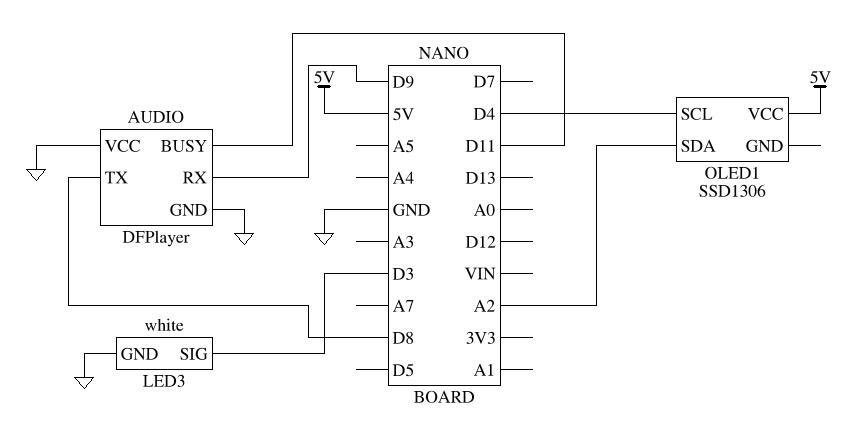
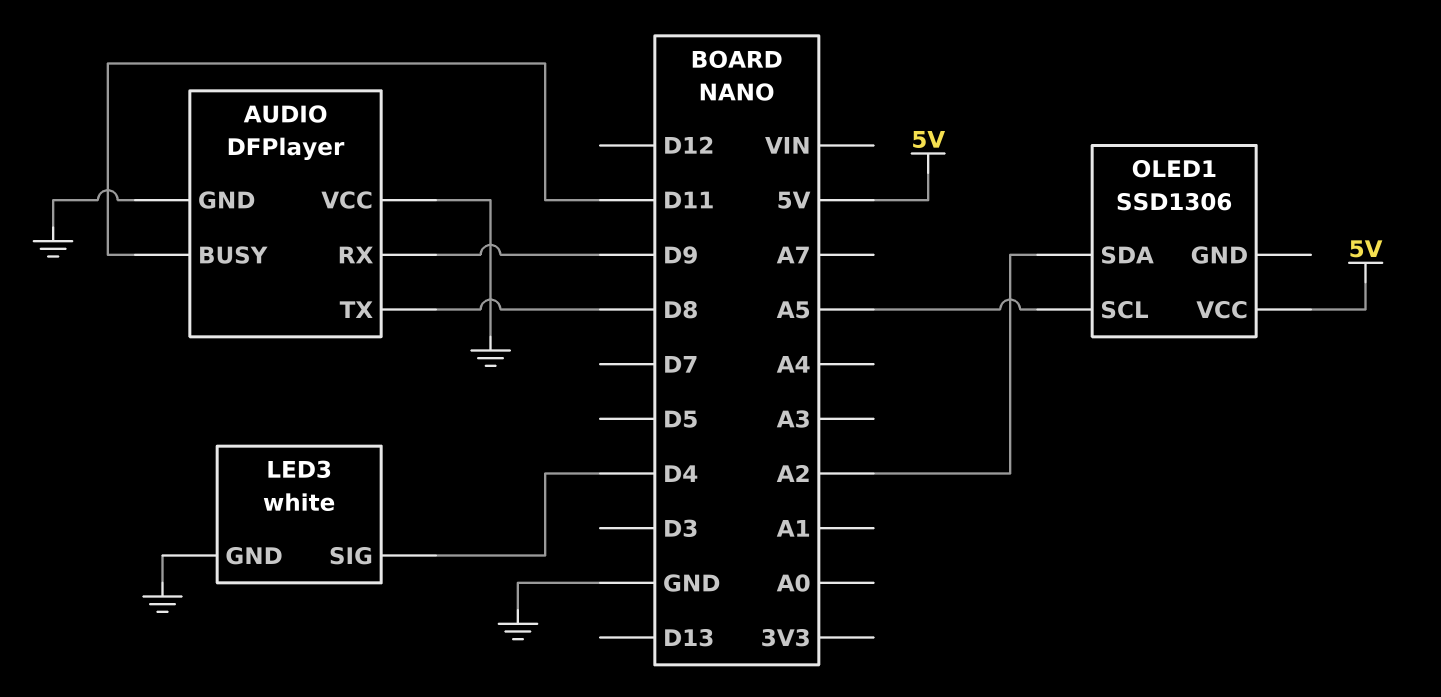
LED3 pin SIG: D3 -> D4
OLED1 pin SCL: D4 -> A5

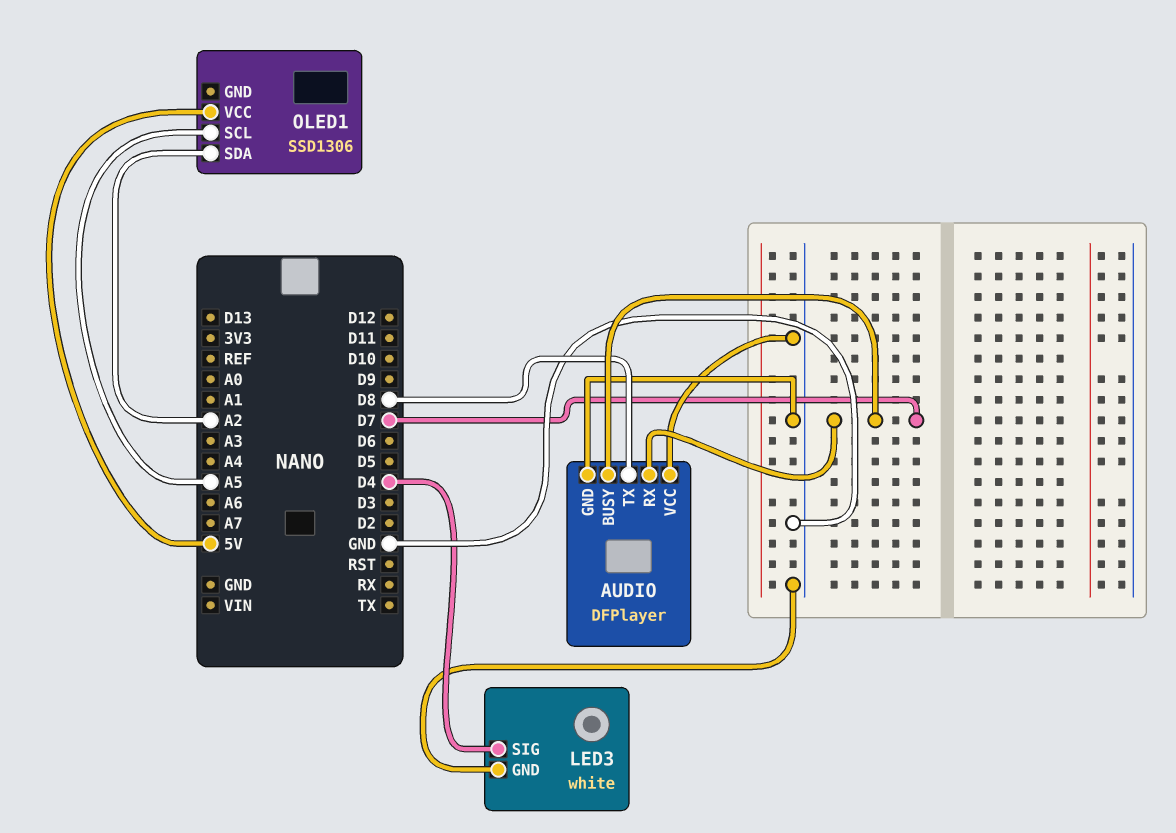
AUDIO pin BUSY: D11 -> D7
AUDIO pin RX: D9 -> D7

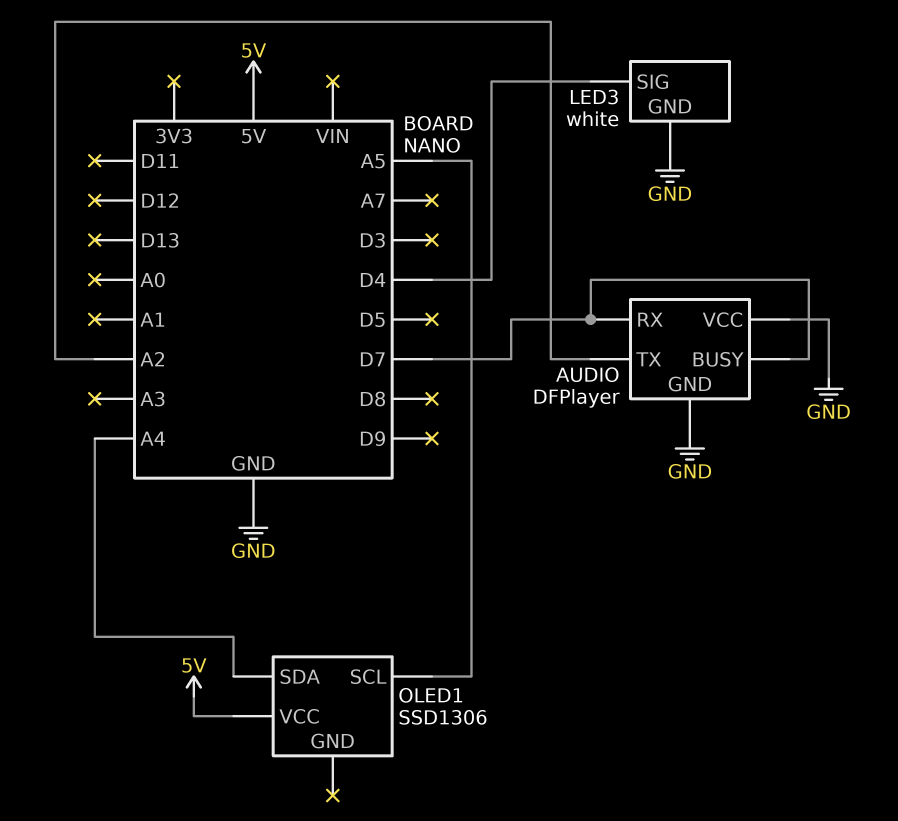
AUDIO pin TX: D8 -> A2
OLED1 pin SDA: A2 -> A4

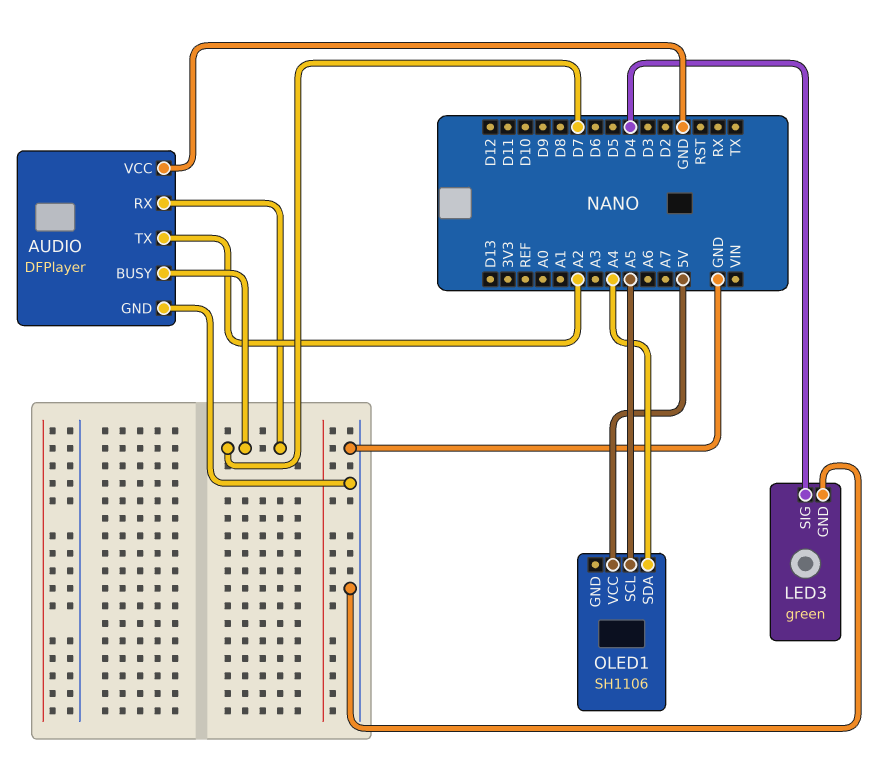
LED3: white -> green
OLED1: SSD1306 -> SH1106

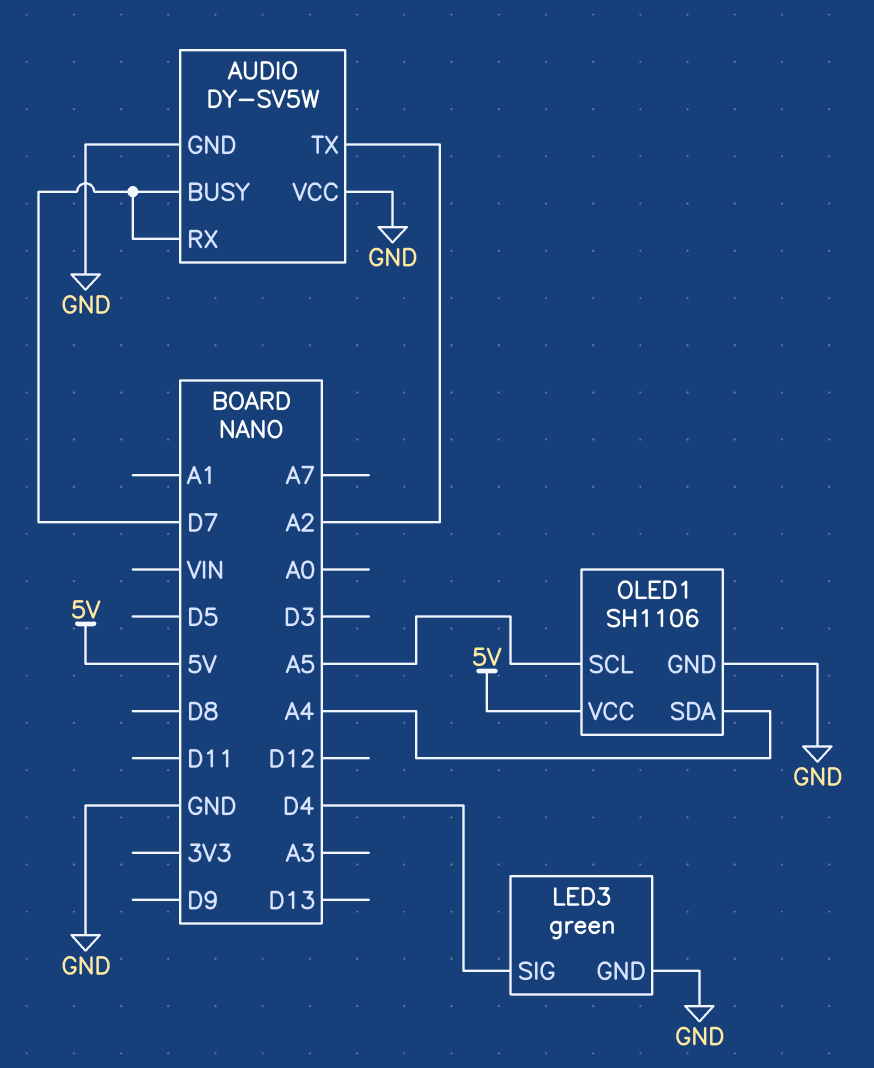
AUDIO: DFPlayer -> DY-SV5W
OLED1 pin GND: none -> GND

